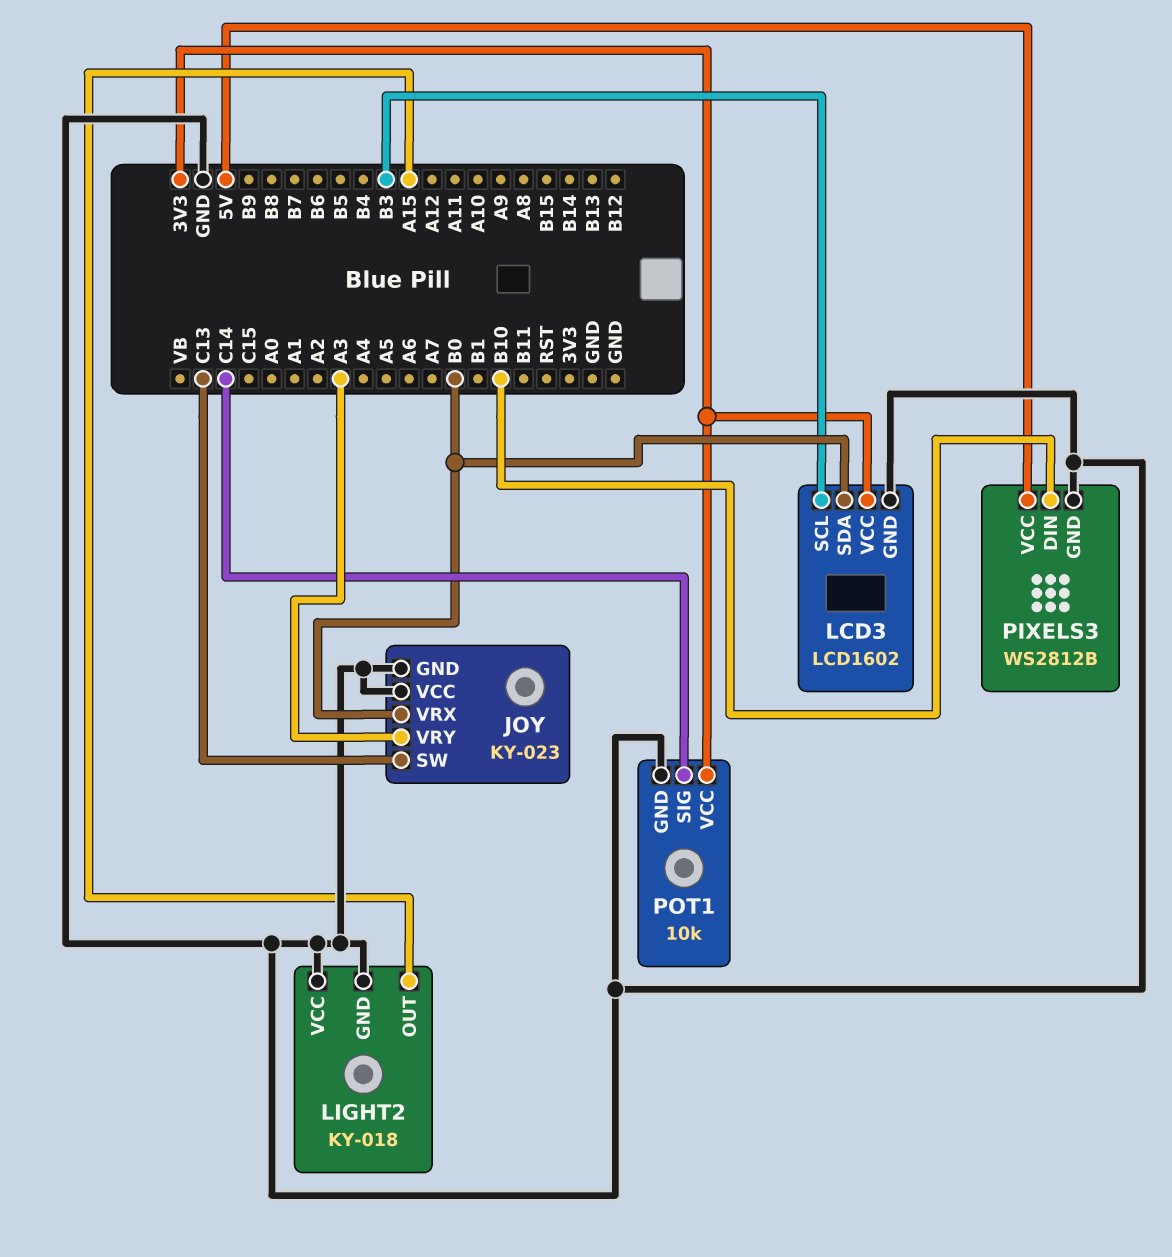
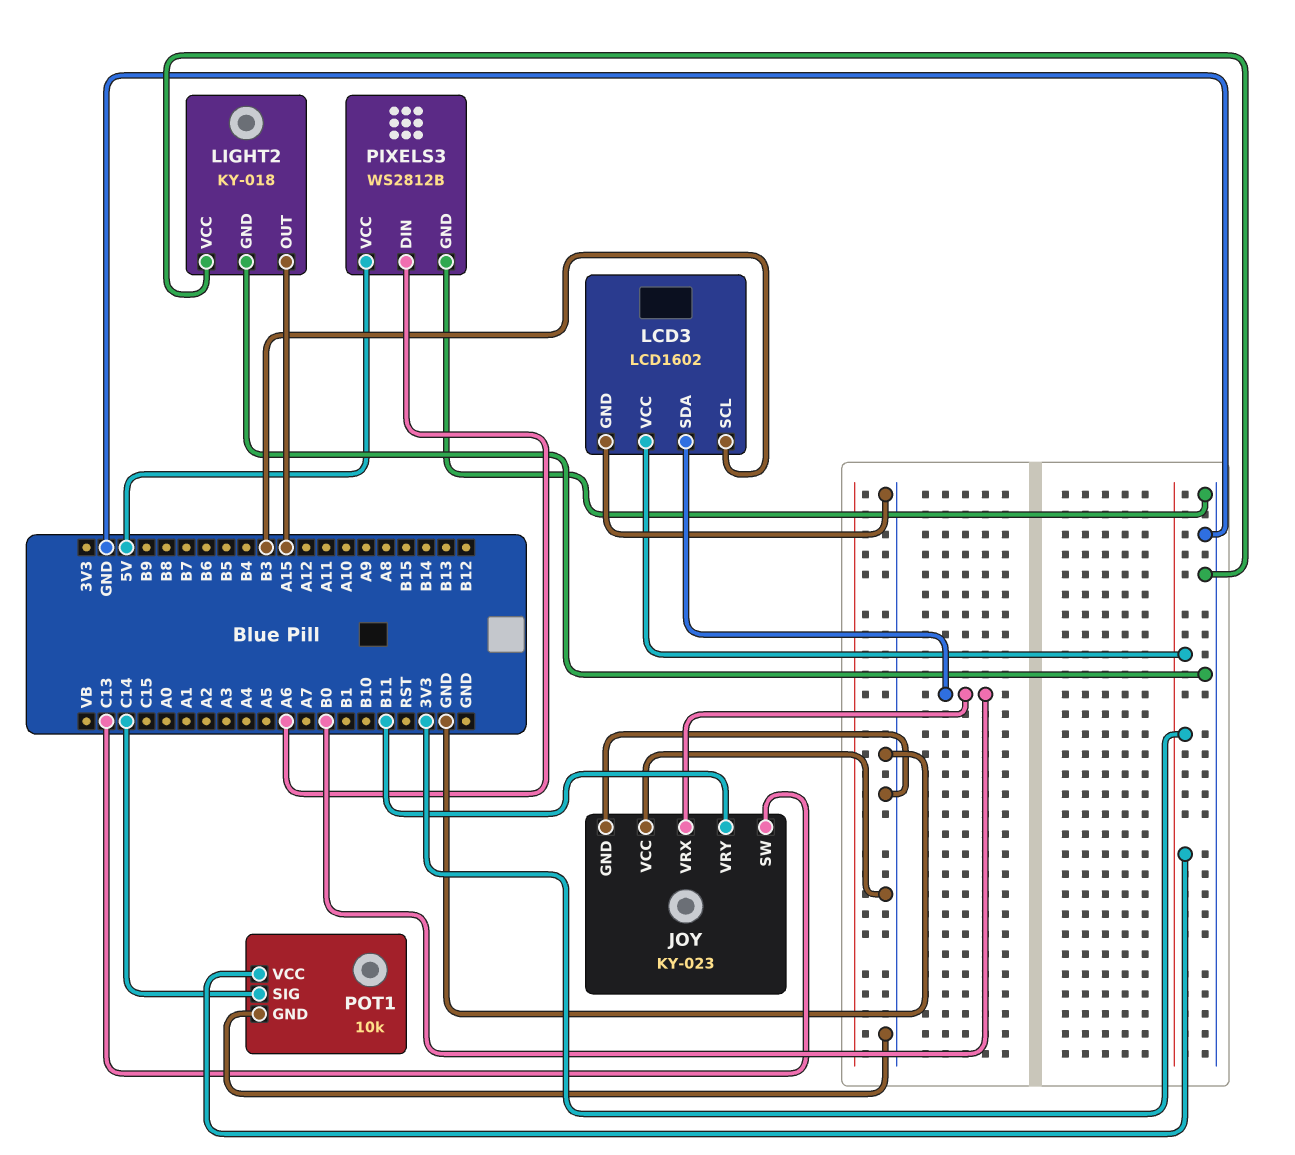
JOY pin VRY: A3 -> B11
PIXELS3 pin DIN: B10 -> A6

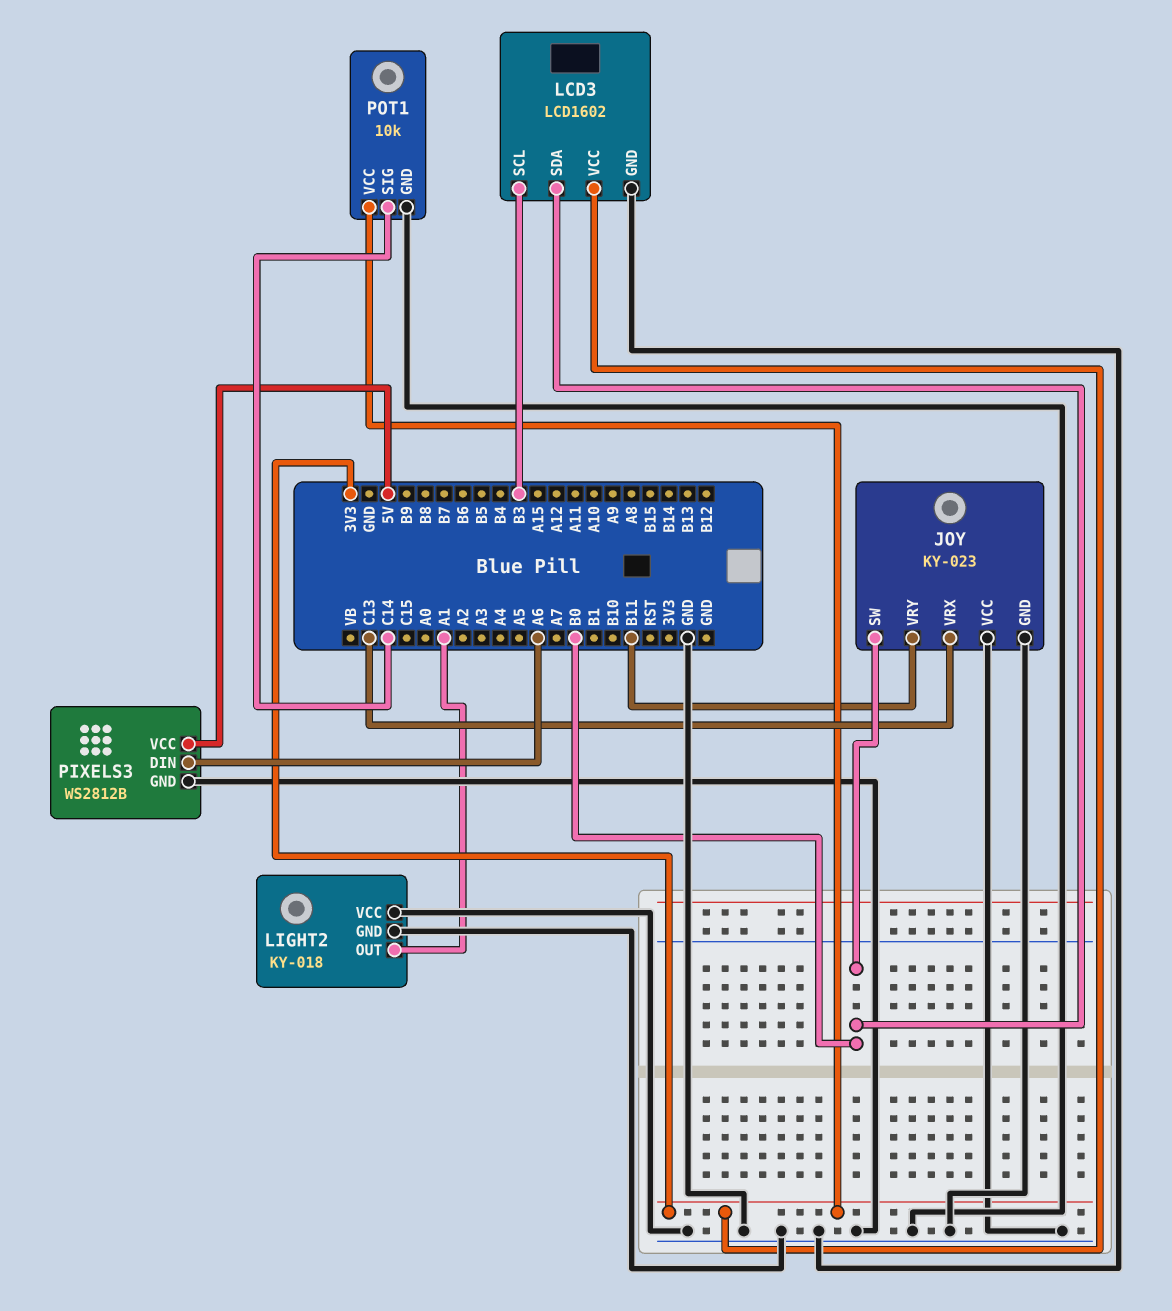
JOY pin SW: C13 -> B0
JOY pin VRX: B0 -> C13
LIGHT2 pin OUT: A15 -> A1

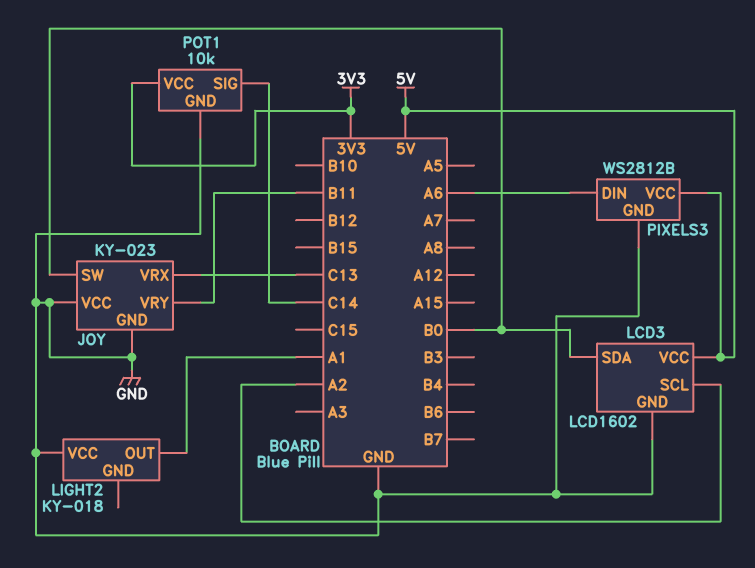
LCD3 pin SCL: B3 -> A2
LCD3 pin VCC: 3V3 -> 5V
LIGHT2 pin GND: GND -> none

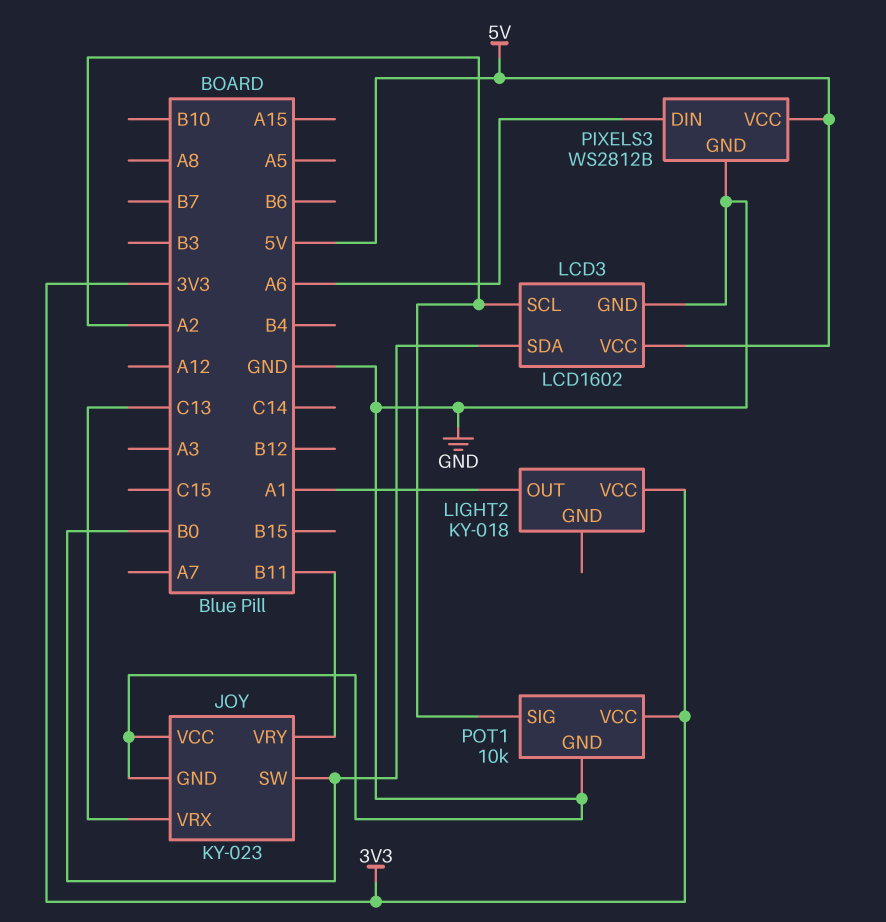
LIGHT2 pin VCC: GND -> 3V3
POT1 pin SIG: C14 -> A2

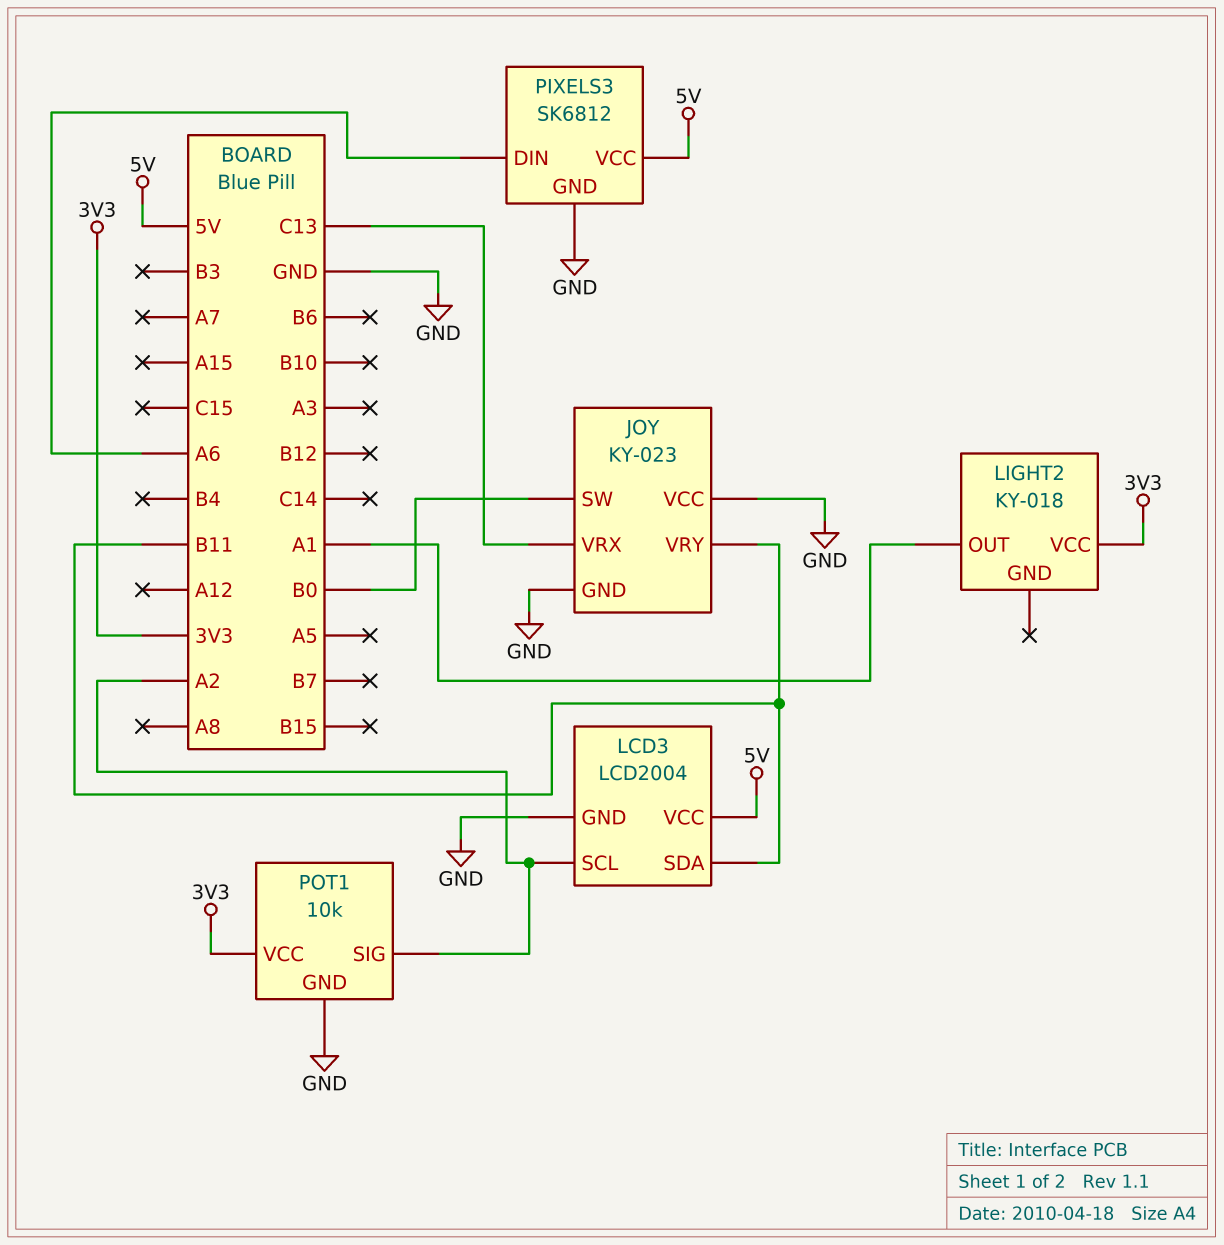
LCD3: LCD1602 -> LCD2004
LCD3 pin SDA: B0 -> B11
PIXELS3: WS2812B -> SK6812

